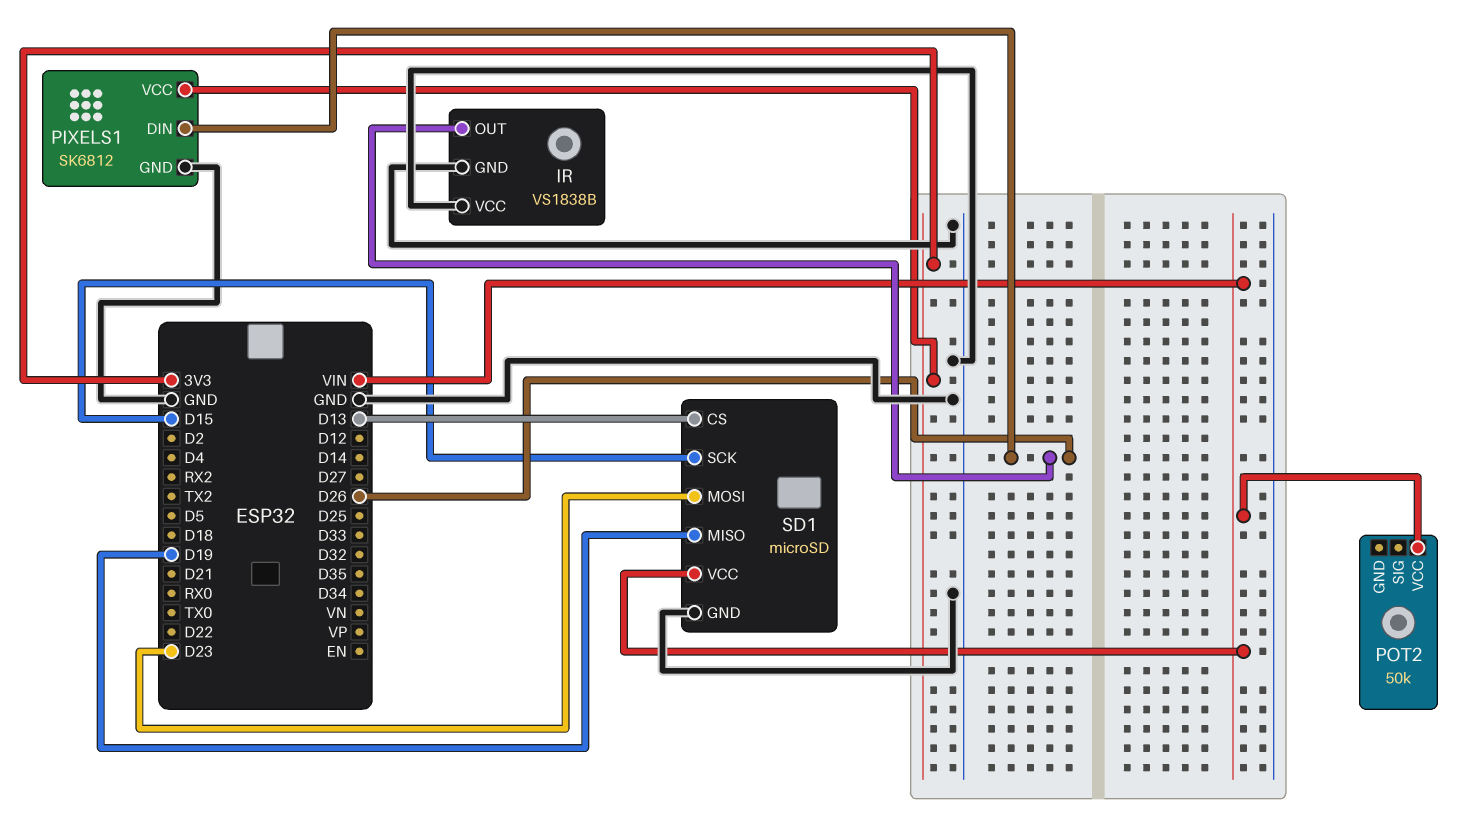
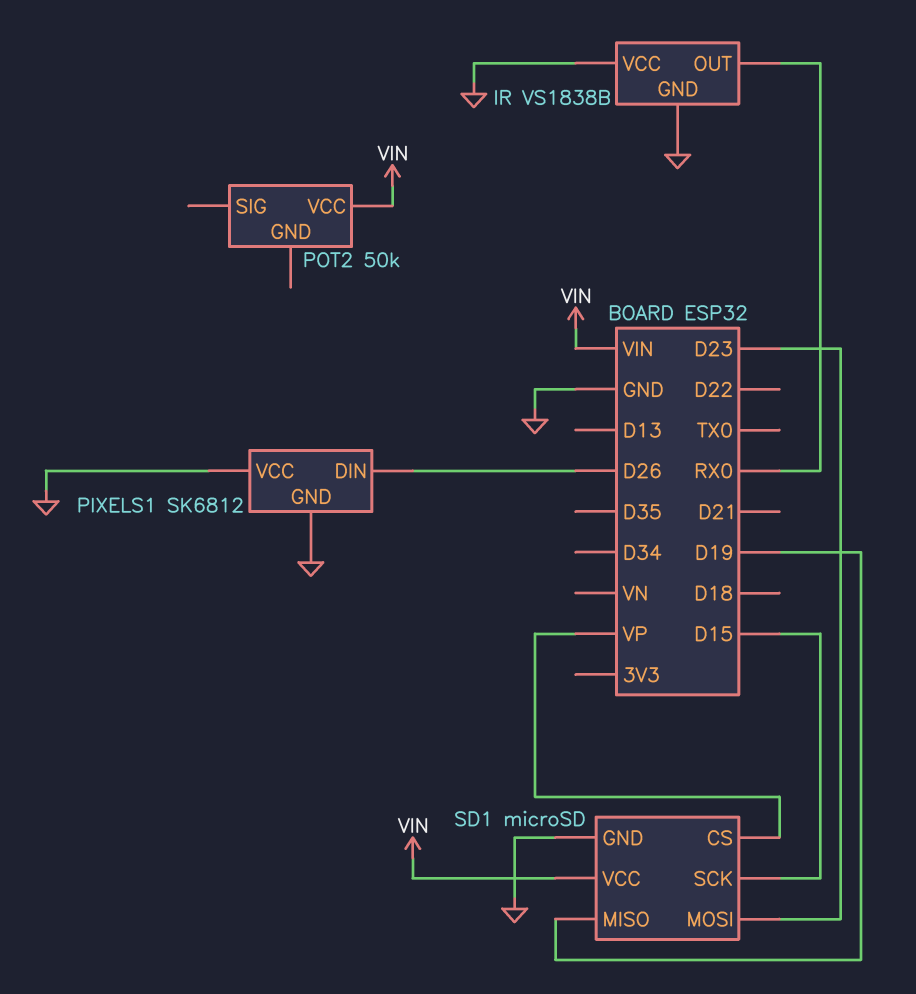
IR pin OUT: D26 -> RX0
PIXELS1 pin VCC: 3V3 -> GND
SD1 pin CS: D13 -> VP

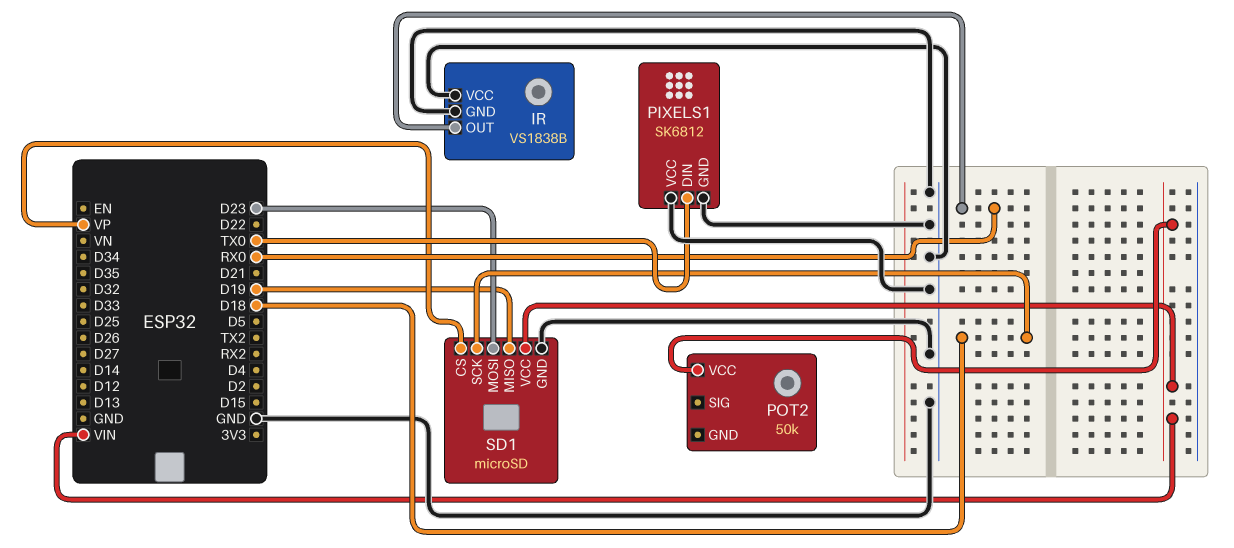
PIXELS1 pin DIN: D26 -> TX0
SD1 pin SCK: D15 -> D18

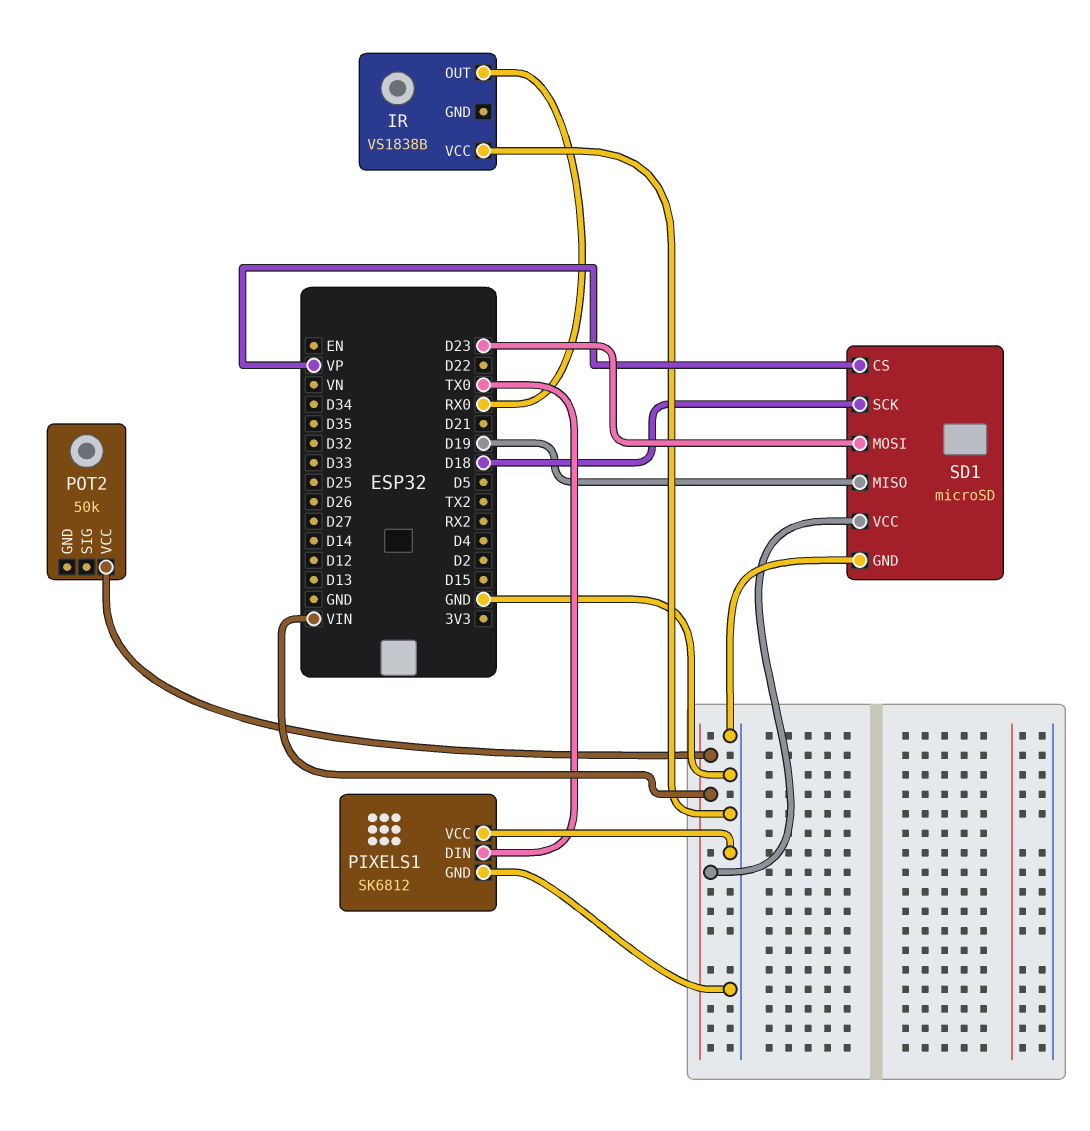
IR pin GND: GND -> none

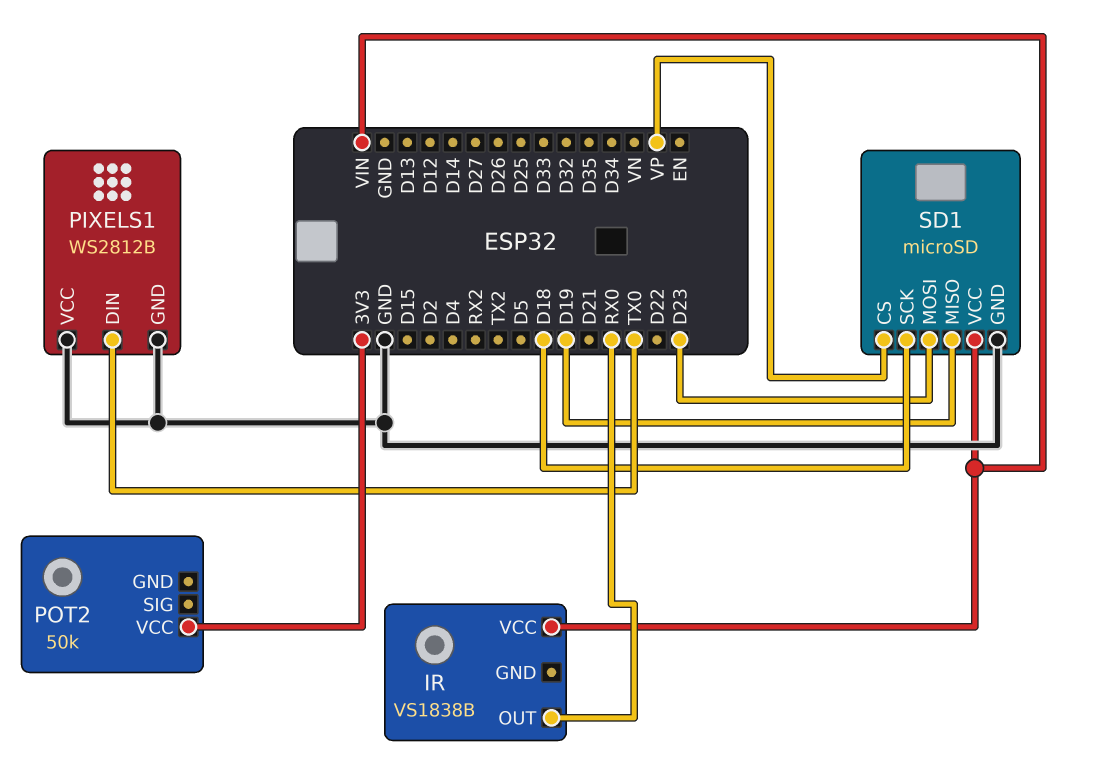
IR pin VCC: GND -> VIN
PIXELS1: SK6812 -> WS2812B
POT2 pin VCC: VIN -> 3V3

